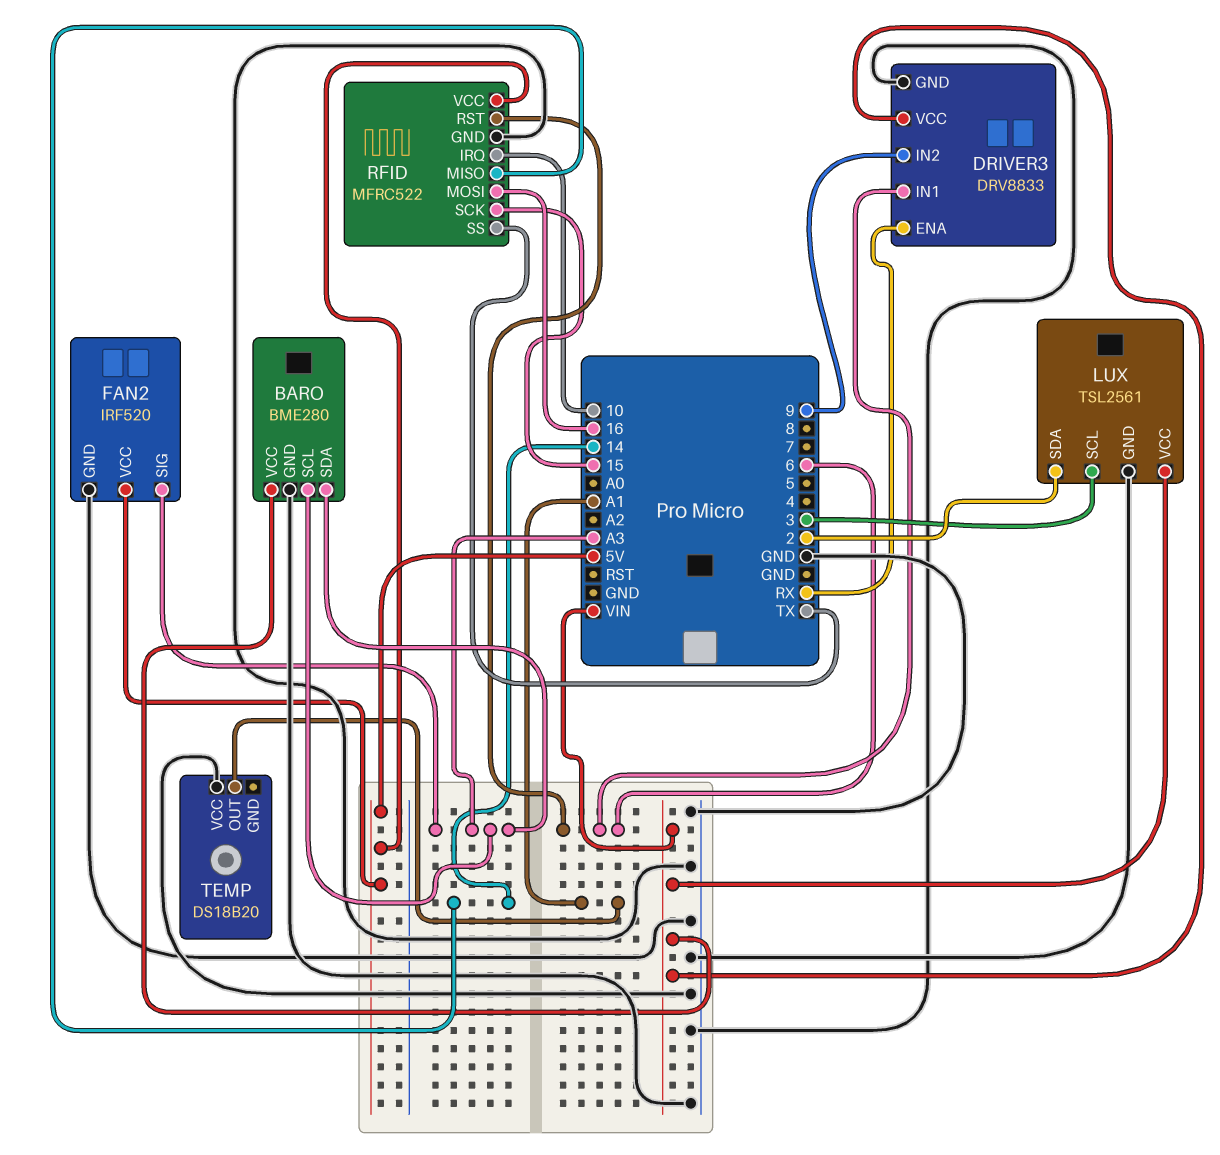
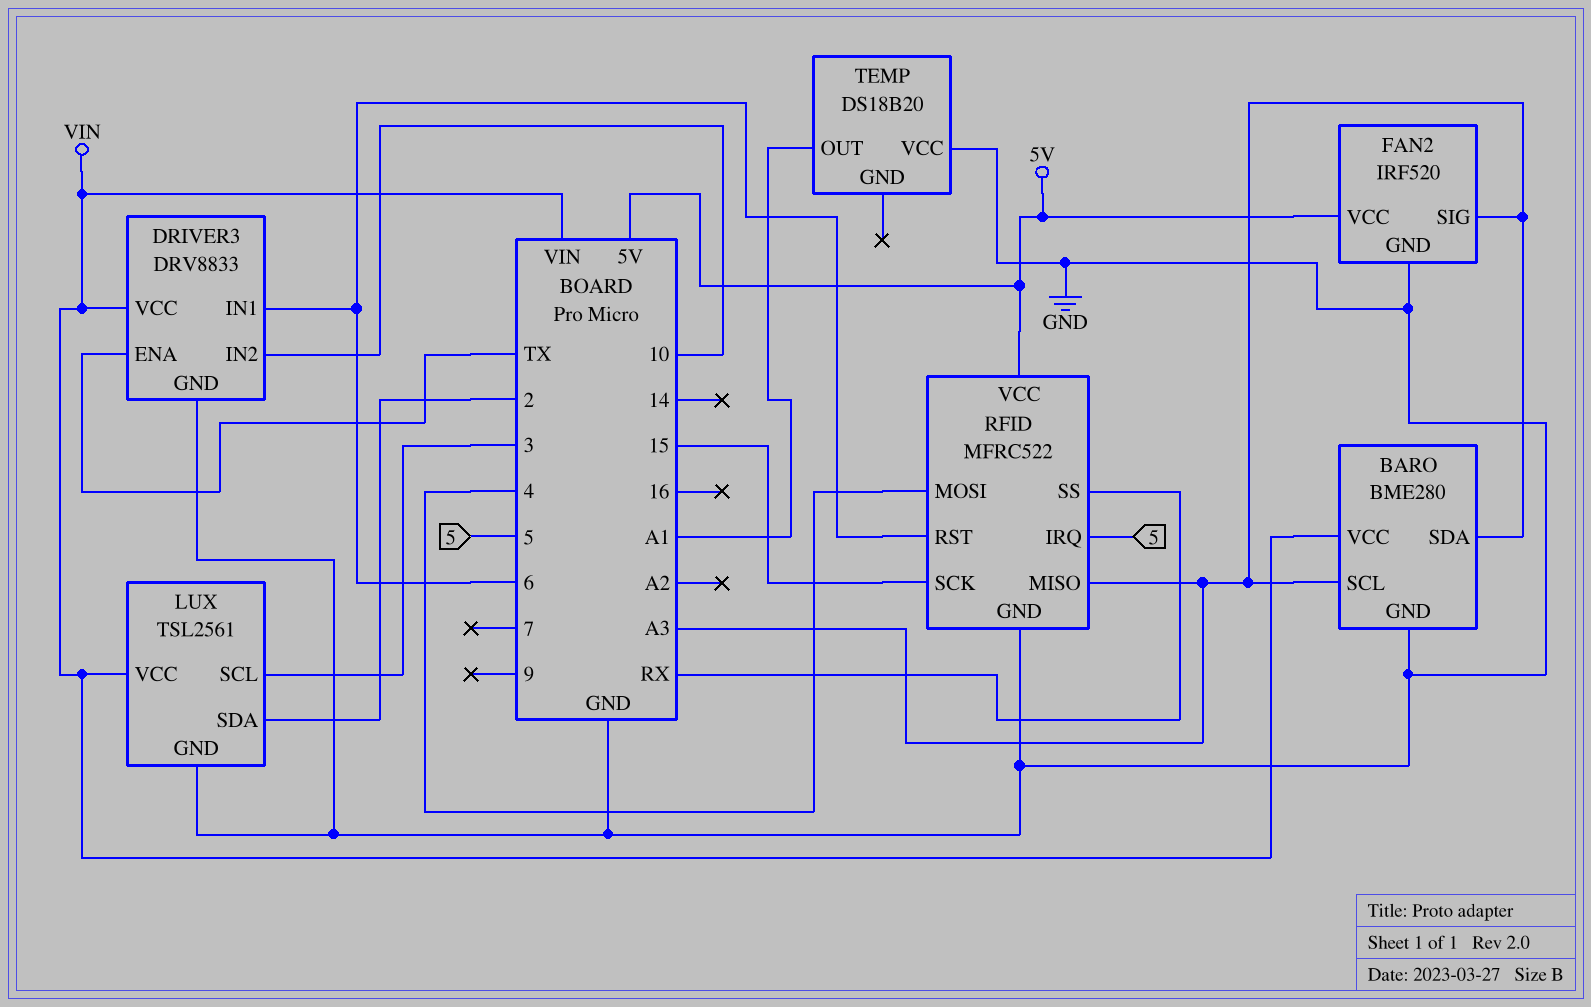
DRIVER3 pin ENA: RX -> TX
DRIVER3 pin IN2: 9 -> 10
RFID pin IRQ: 10 -> 5
RFID pin MISO: 14 -> A3
RFID pin MOSI: 16 -> 4
RFID pin SS: TX -> RX

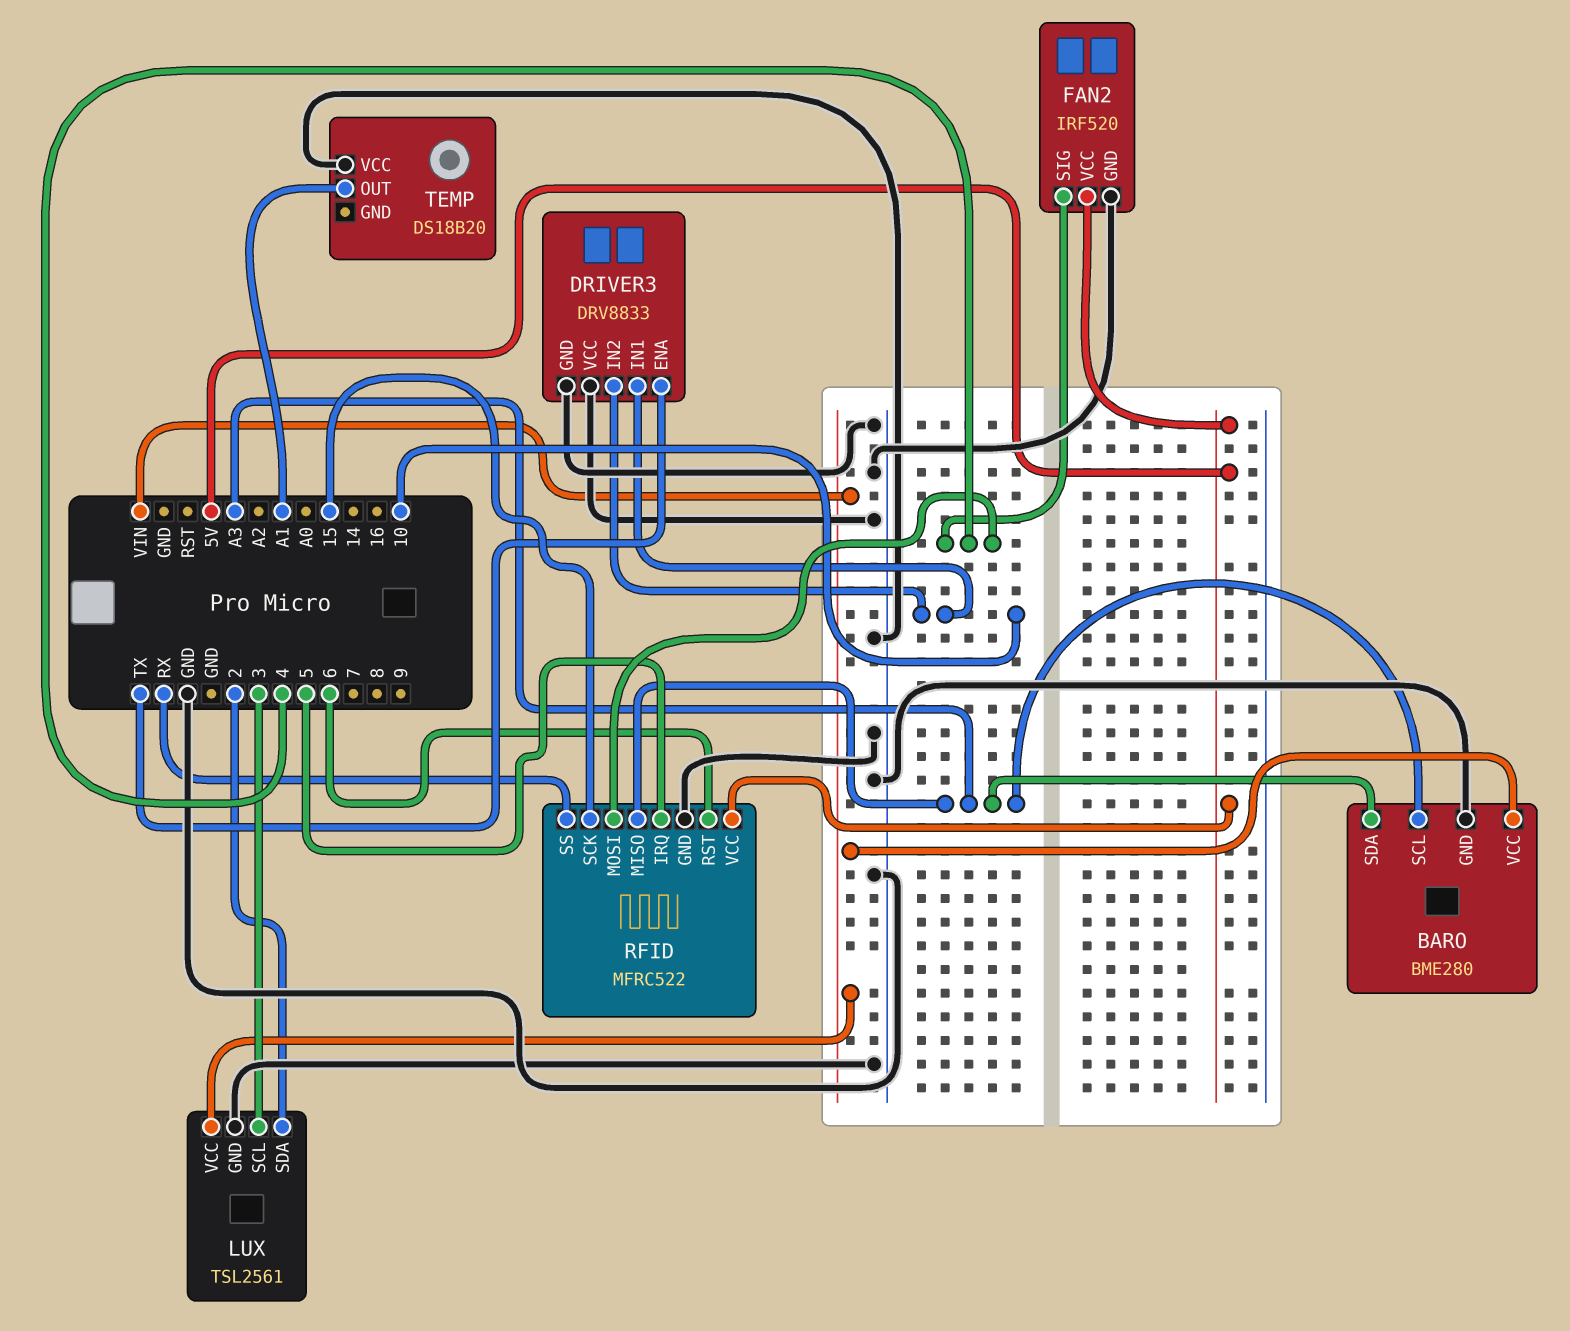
DRIVER3 pin IN1: 6 -> 10
DRIVER3 pin VCC: VIN -> GND
FAN2 pin SIG: A3 -> 4

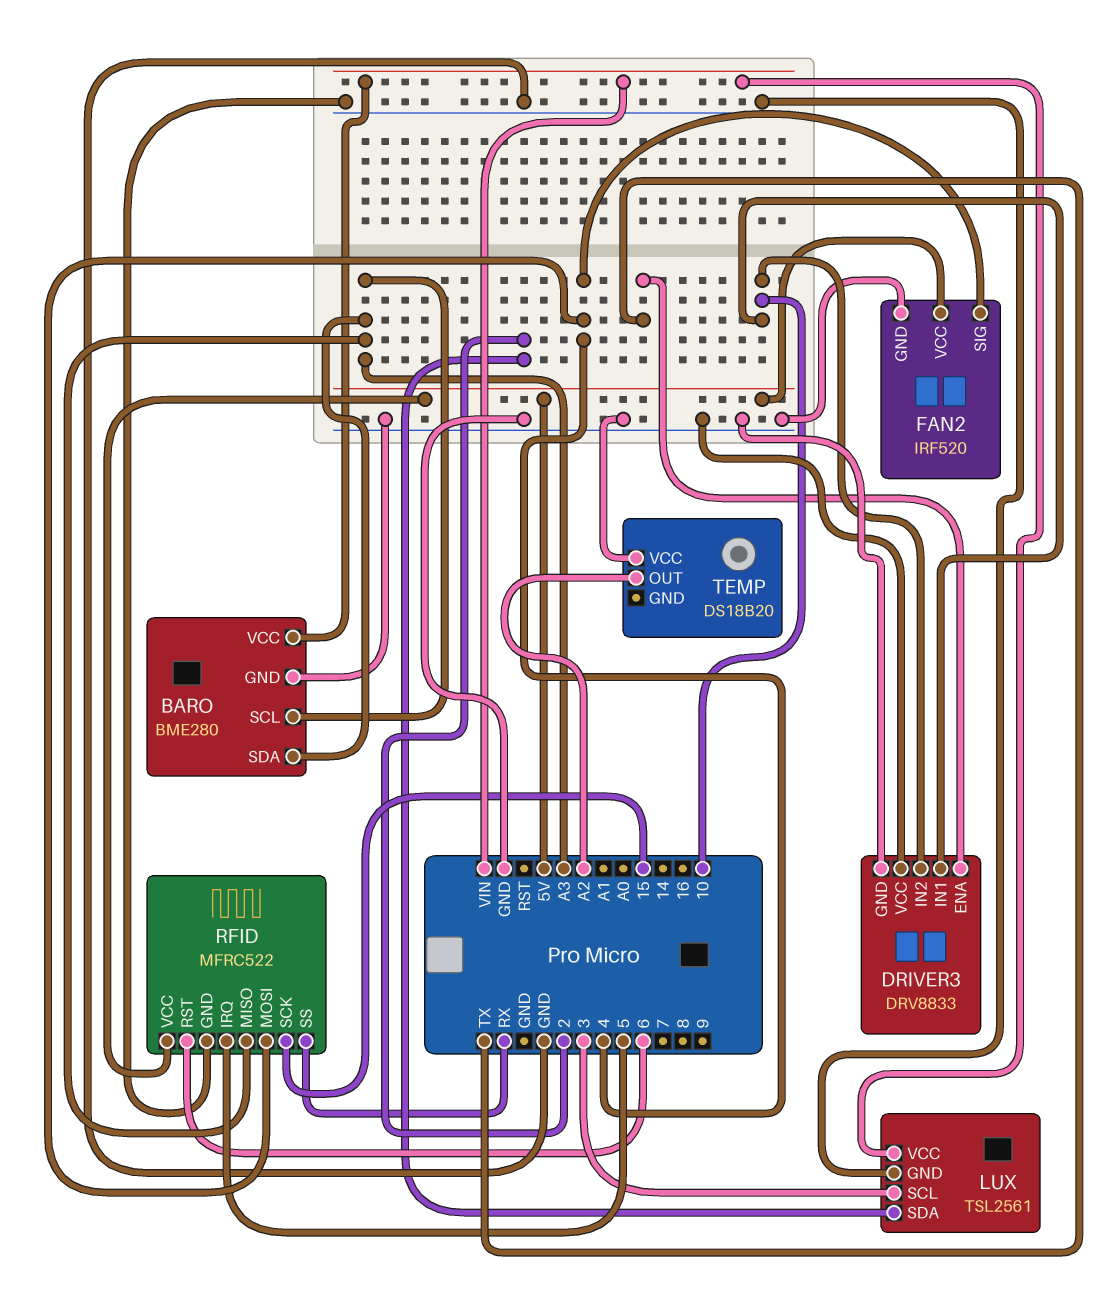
TEMP pin OUT: A1 -> A2

